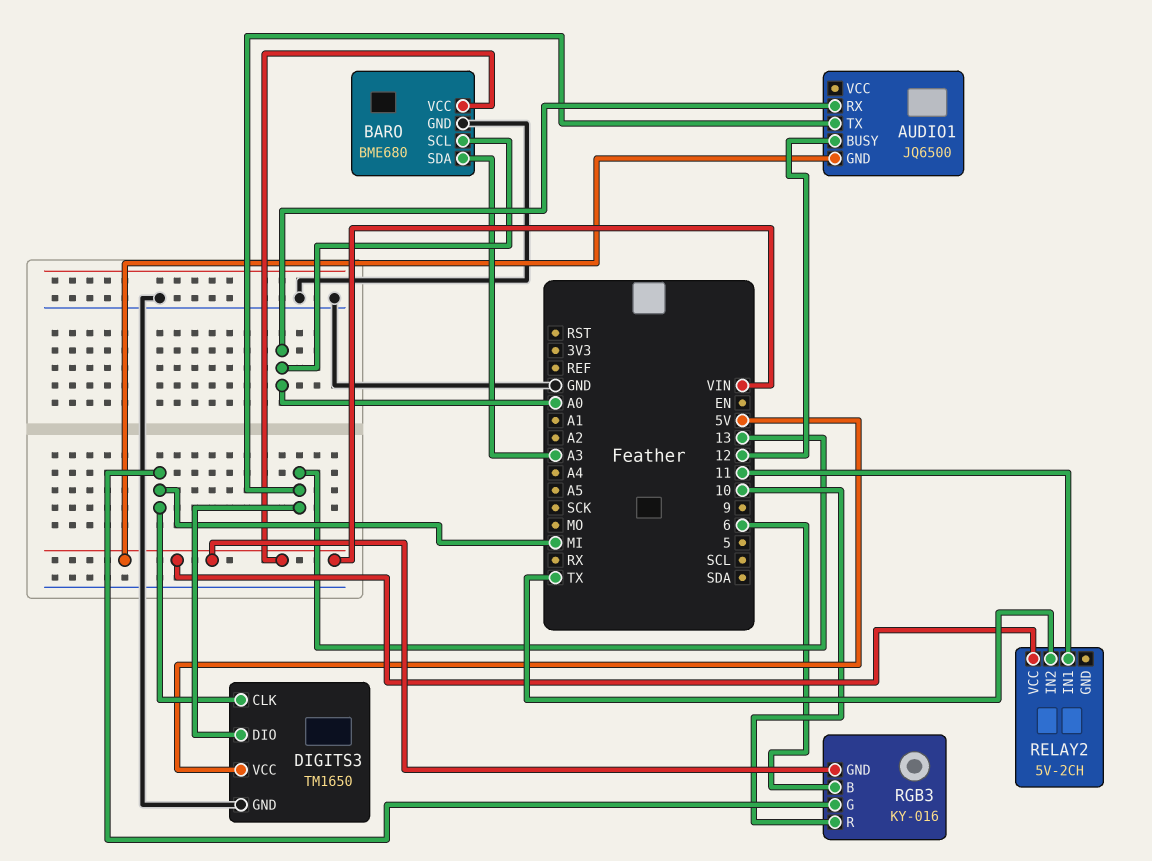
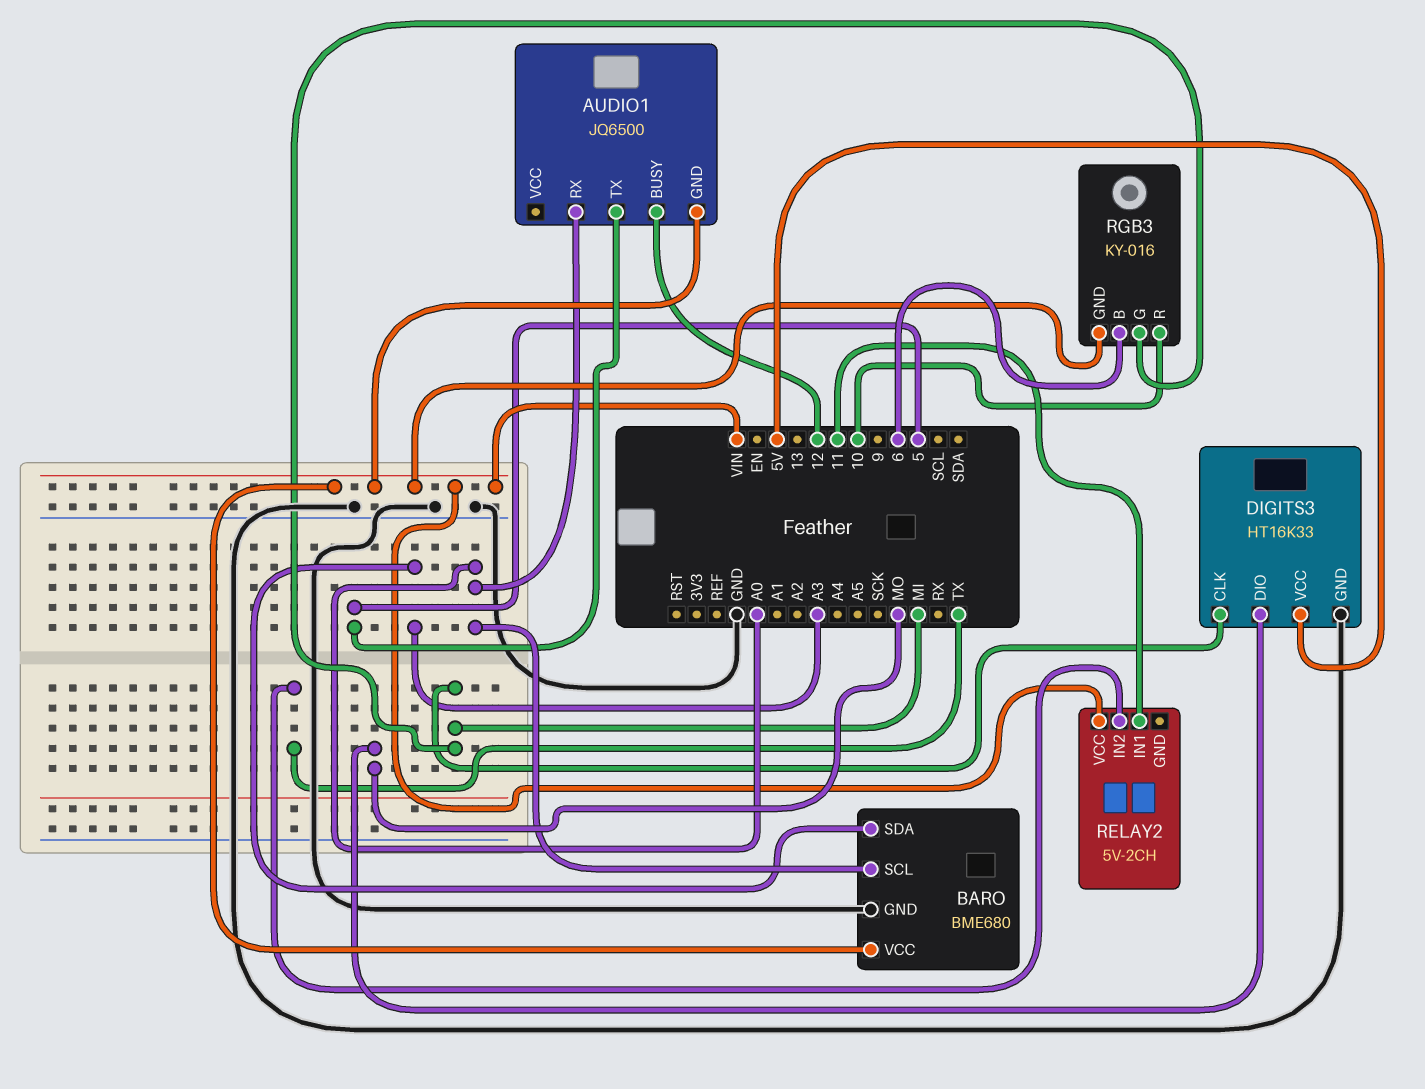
AUDIO1 pin TX: 13 -> 5
DIGITS3: TM1650 -> HT16K33
DIGITS3 pin DIO: 13 -> MO

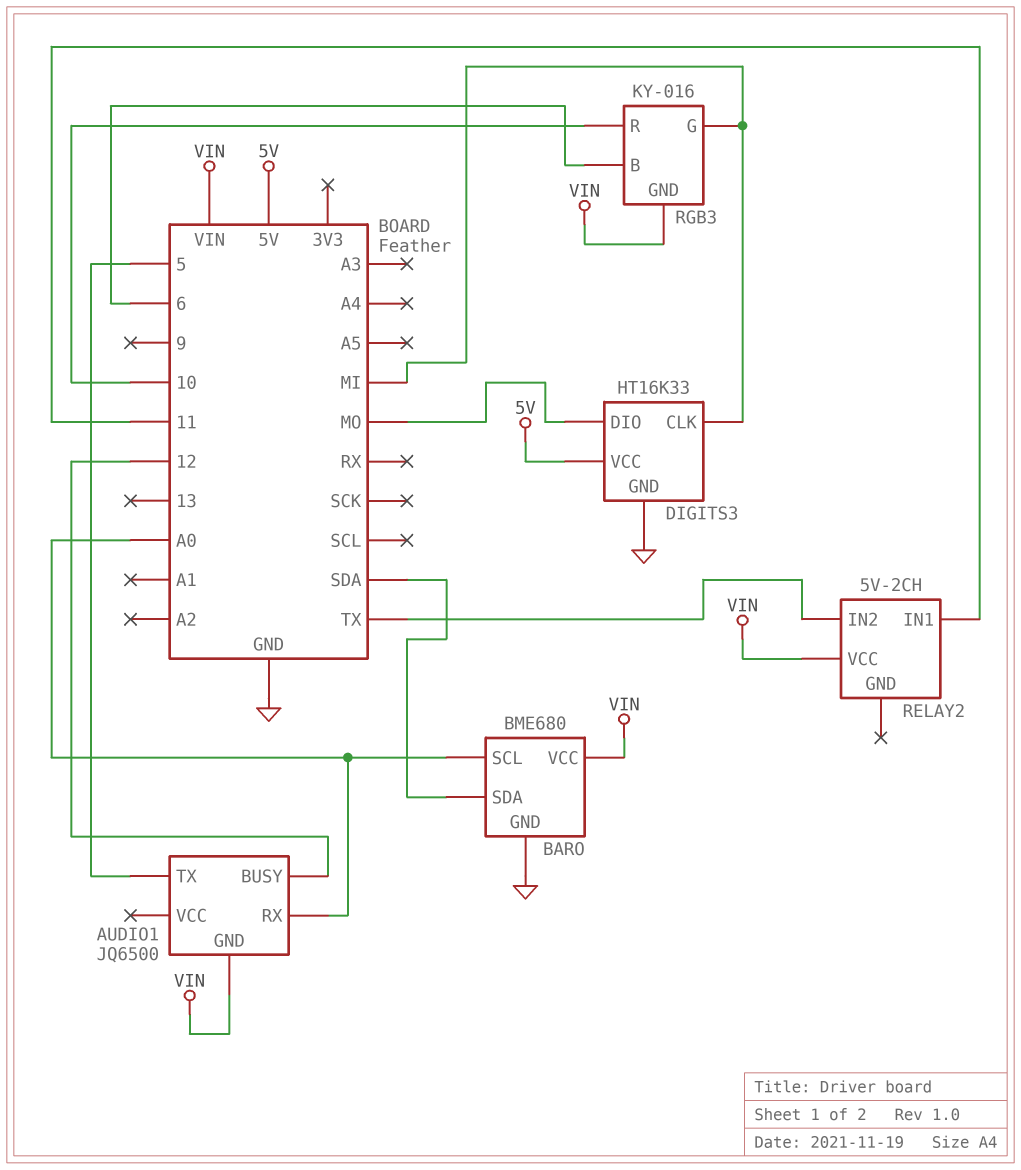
BARO pin SDA: A3 -> SDA

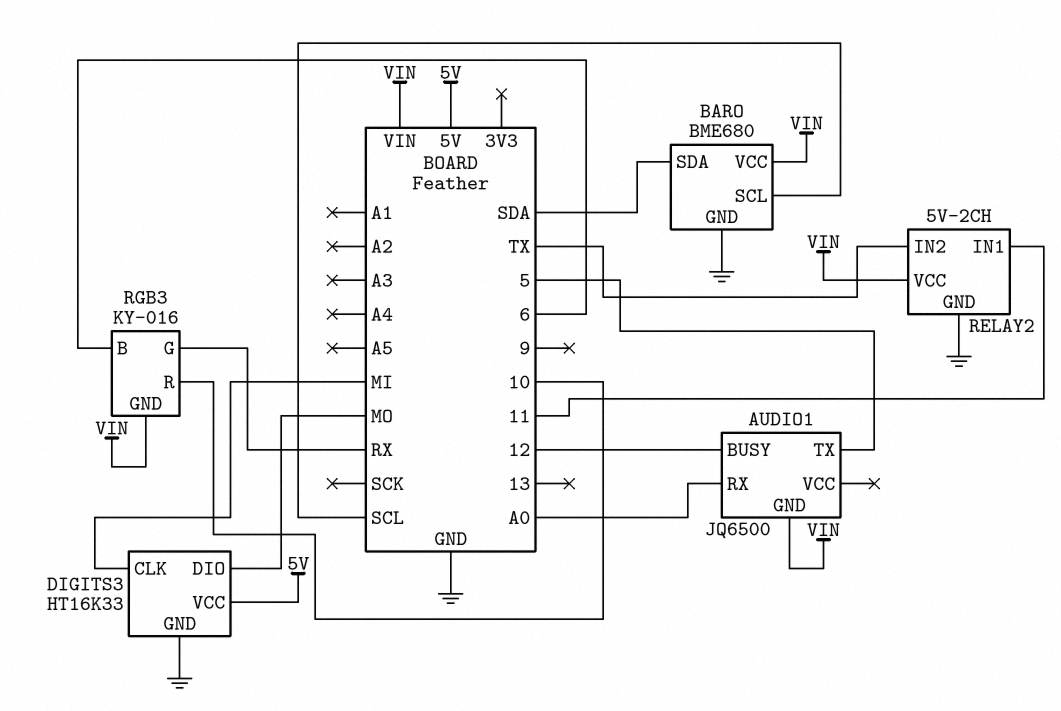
BARO pin SCL: A0 -> SCL
RELAY2 pin GND: none -> GND
RGB3 pin G: MI -> RX

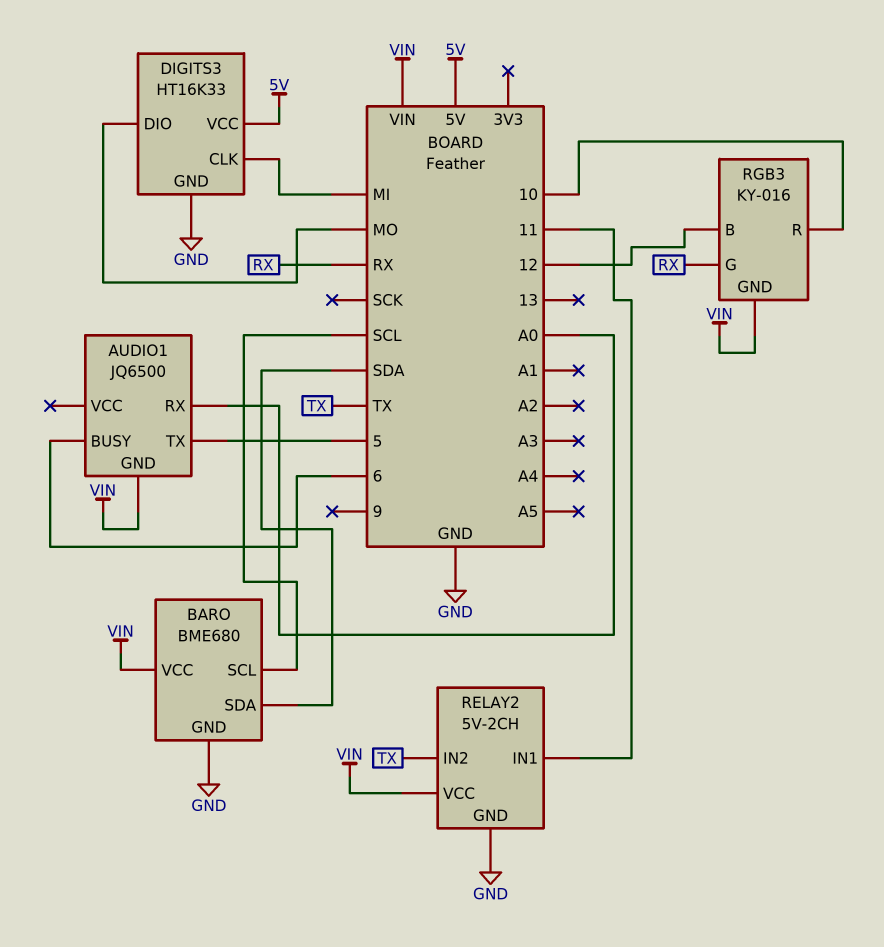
AUDIO1 pin BUSY: 12 -> 6
RGB3 pin B: 6 -> 12

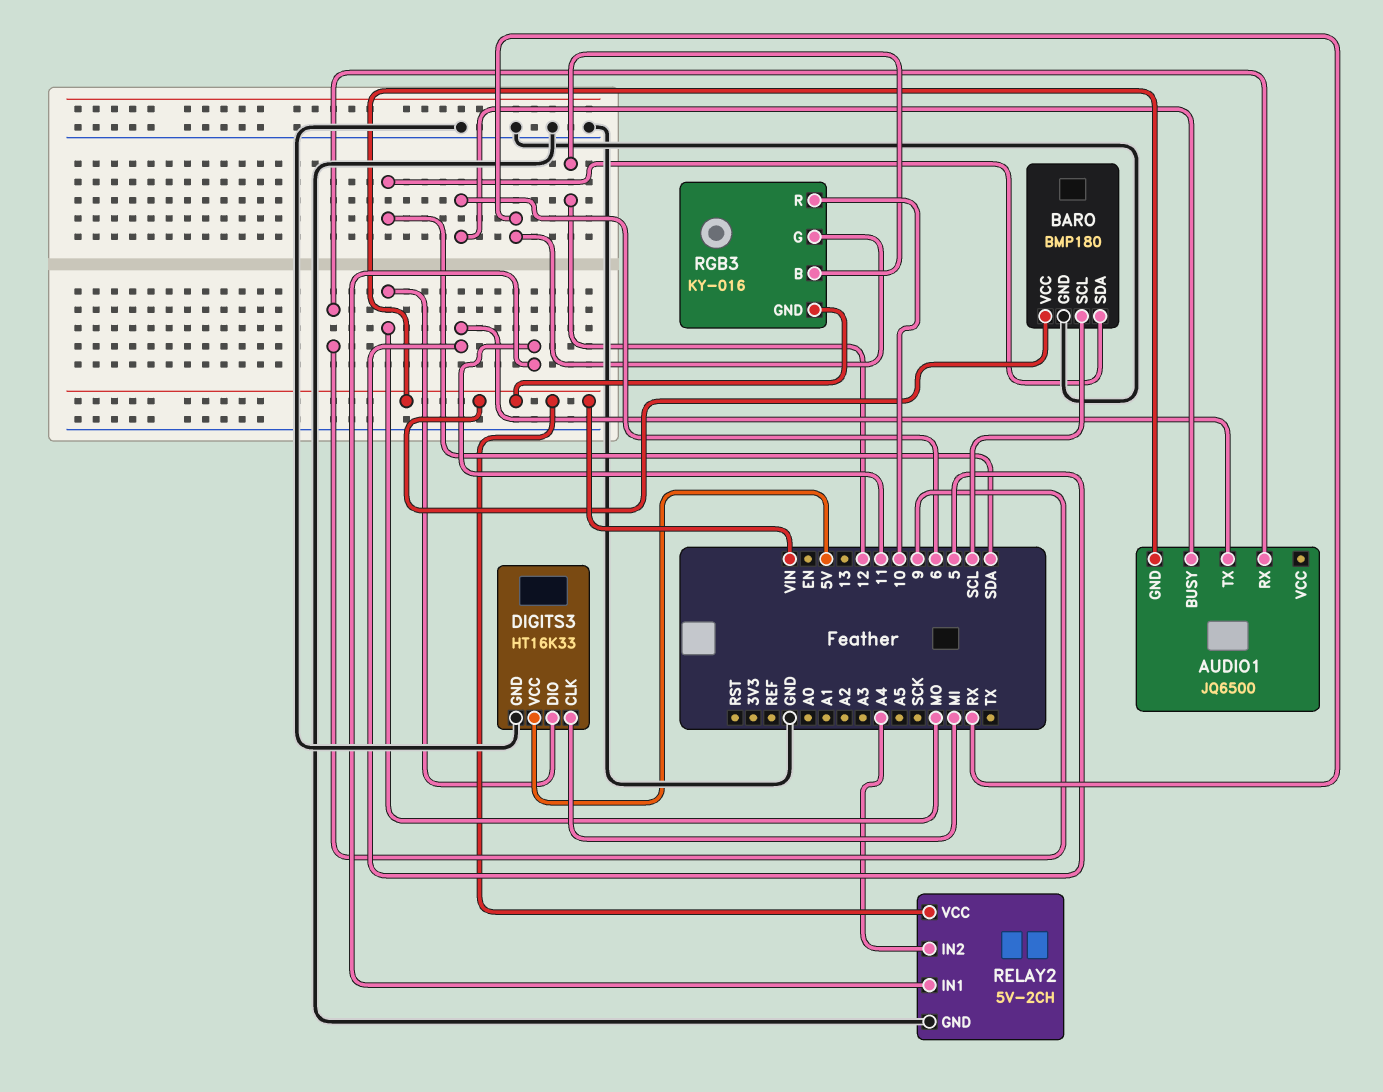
AUDIO1 pin RX: A0 -> 9
BARO: BME680 -> BMP180
RELAY2 pin IN2: TX -> A4

